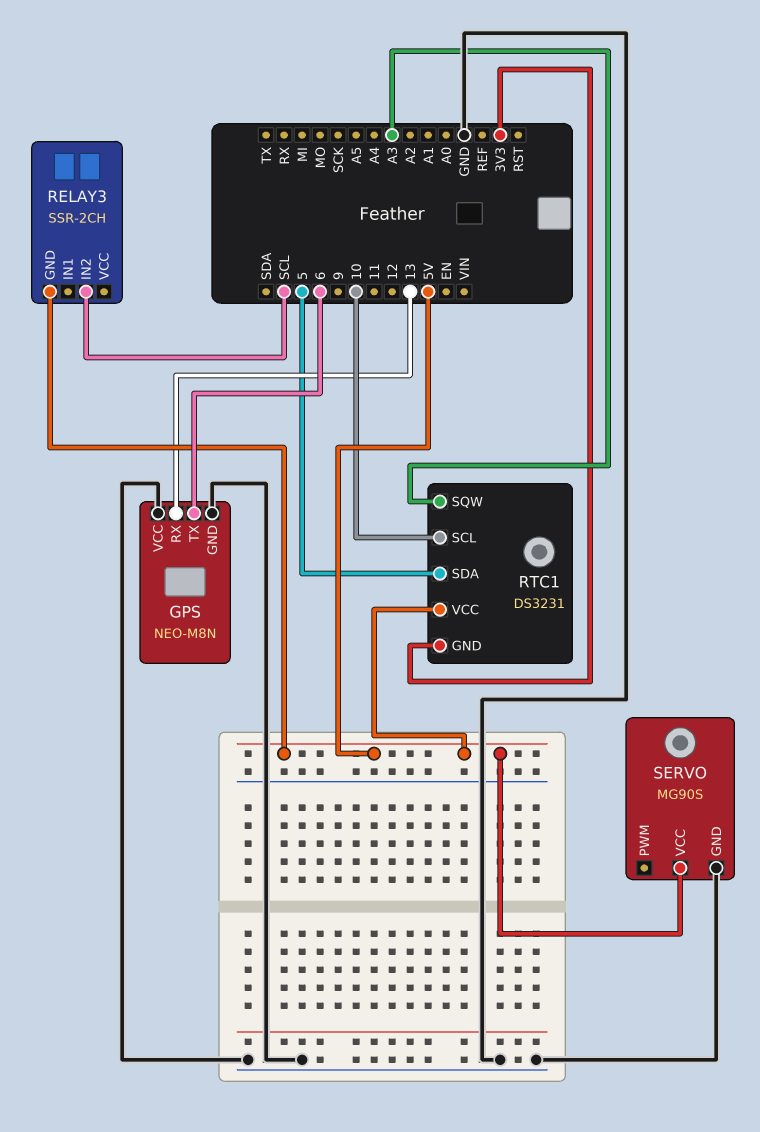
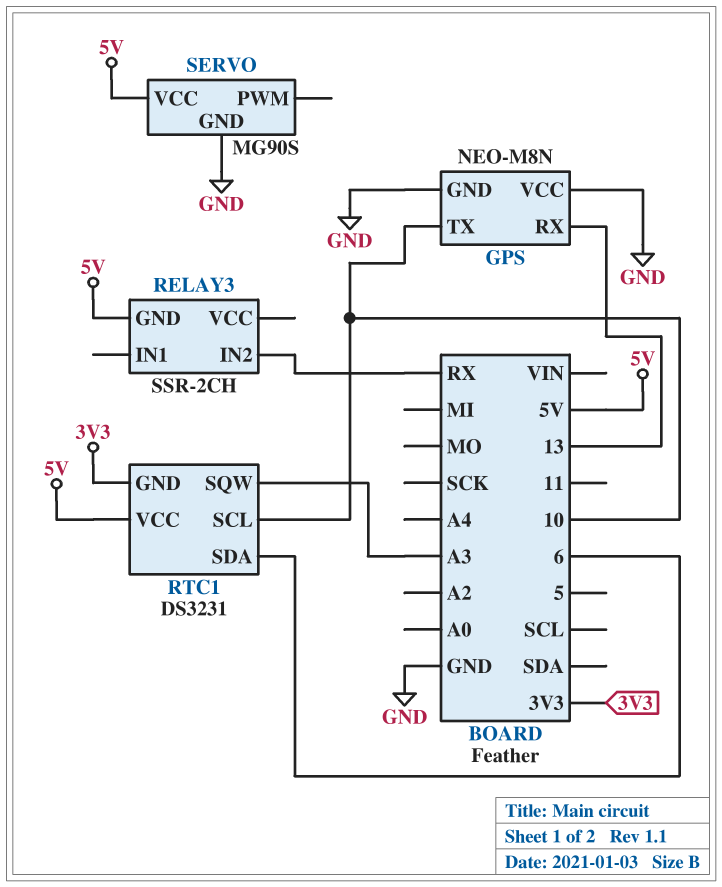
GPS pin TX: 6 -> 10
RELAY3 pin IN2: SCL -> RX
RTC1 pin SDA: 5 -> 6

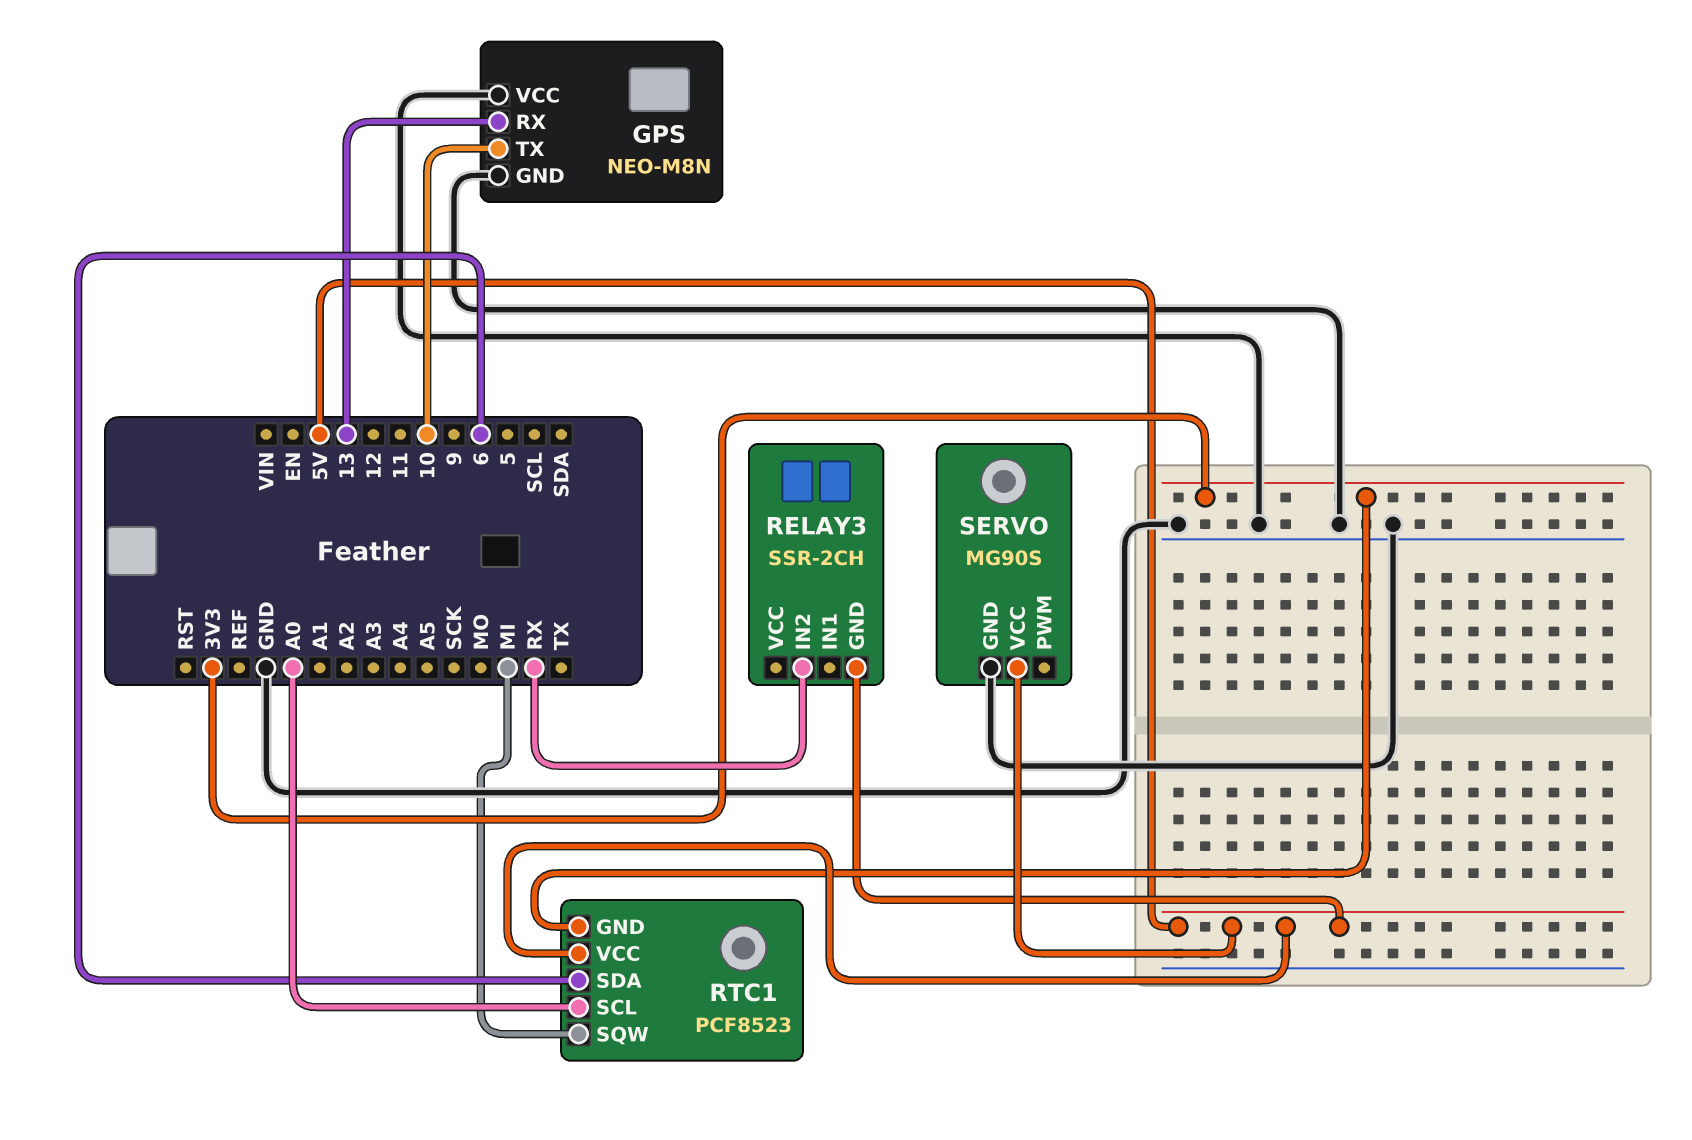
RTC1: DS3231 -> PCF8523
RTC1 pin SCL: 10 -> A0
RTC1 pin SQW: A3 -> MI

